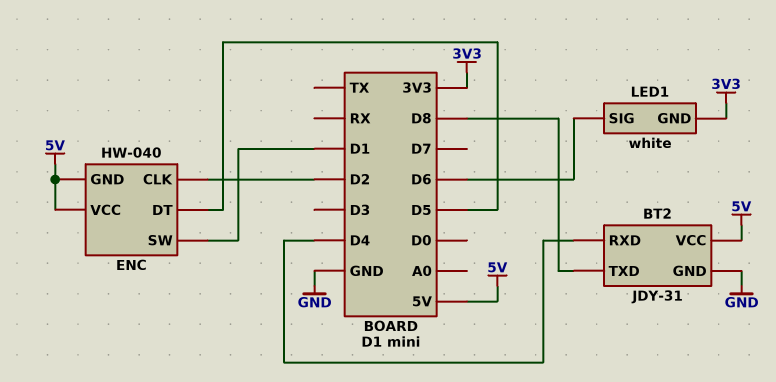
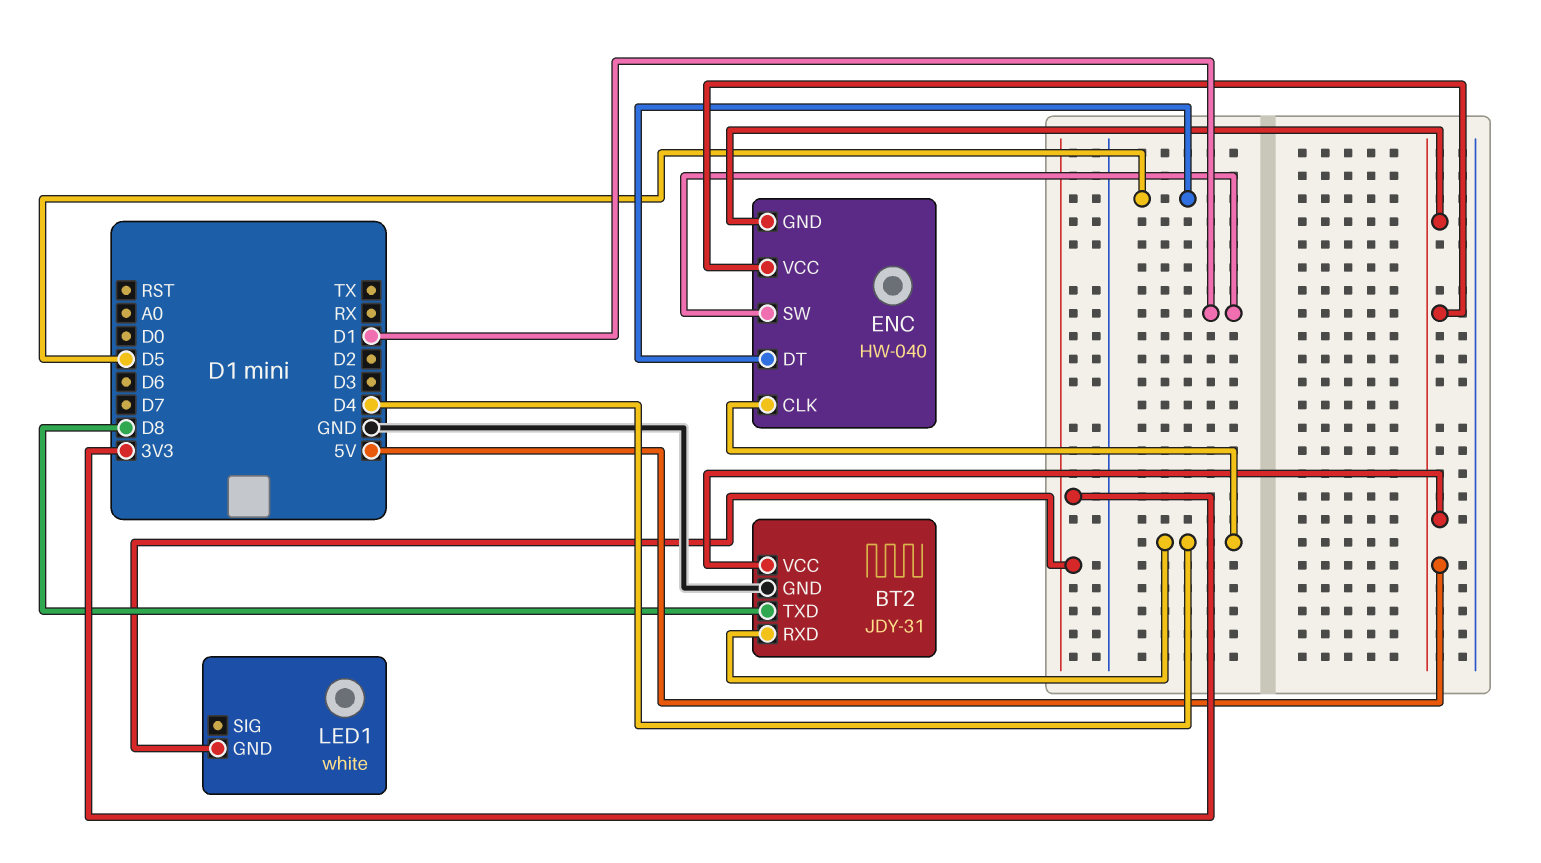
ENC pin CLK: D2 -> D4
LED1 pin SIG: D6 -> none

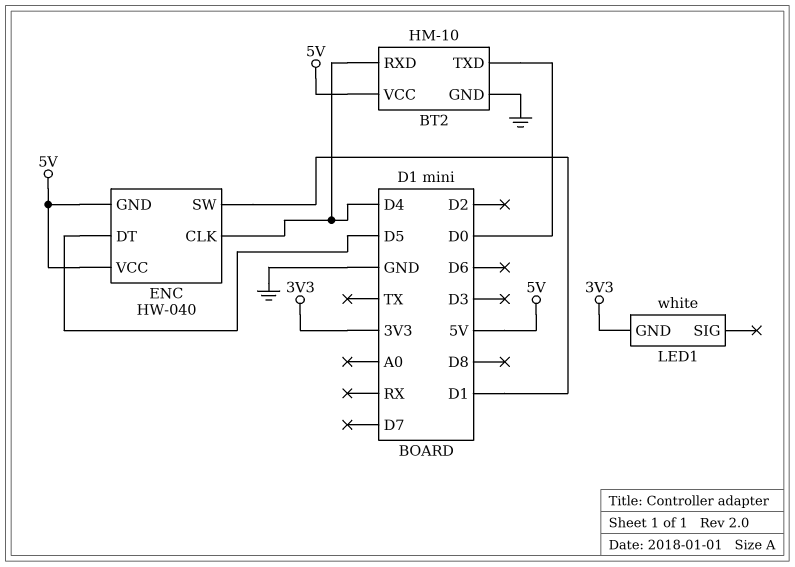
BT2: JDY-31 -> HM-10
BT2 pin TXD: D8 -> D0

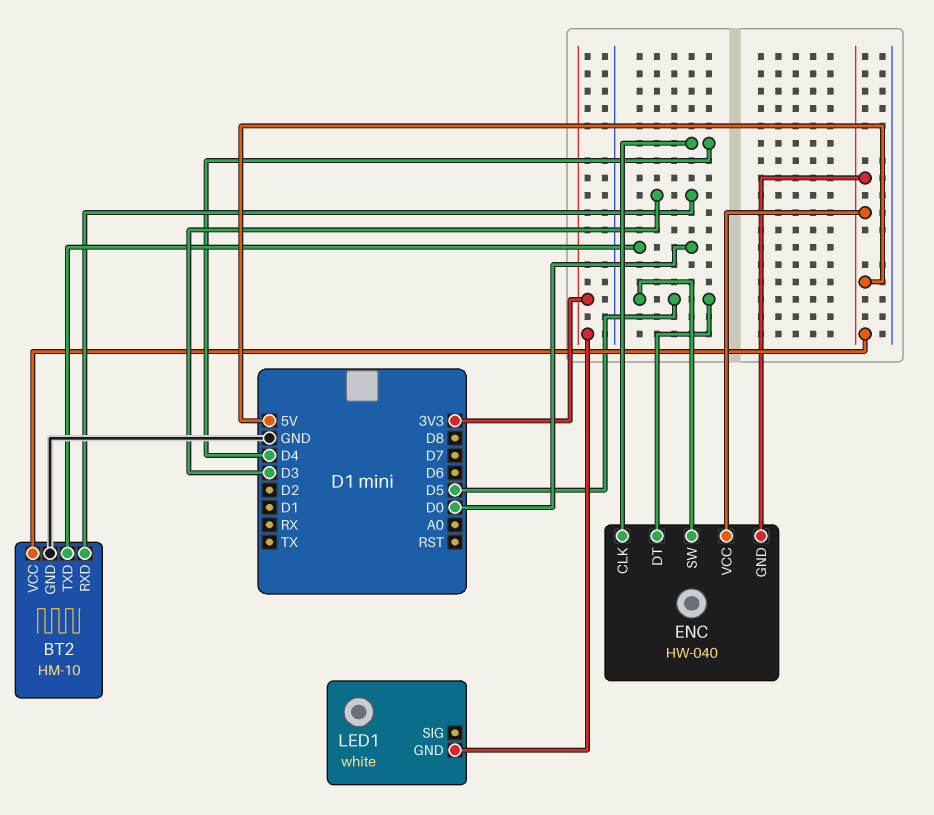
BT2 pin RXD: D4 -> D3
ENC pin SW: D1 -> D5

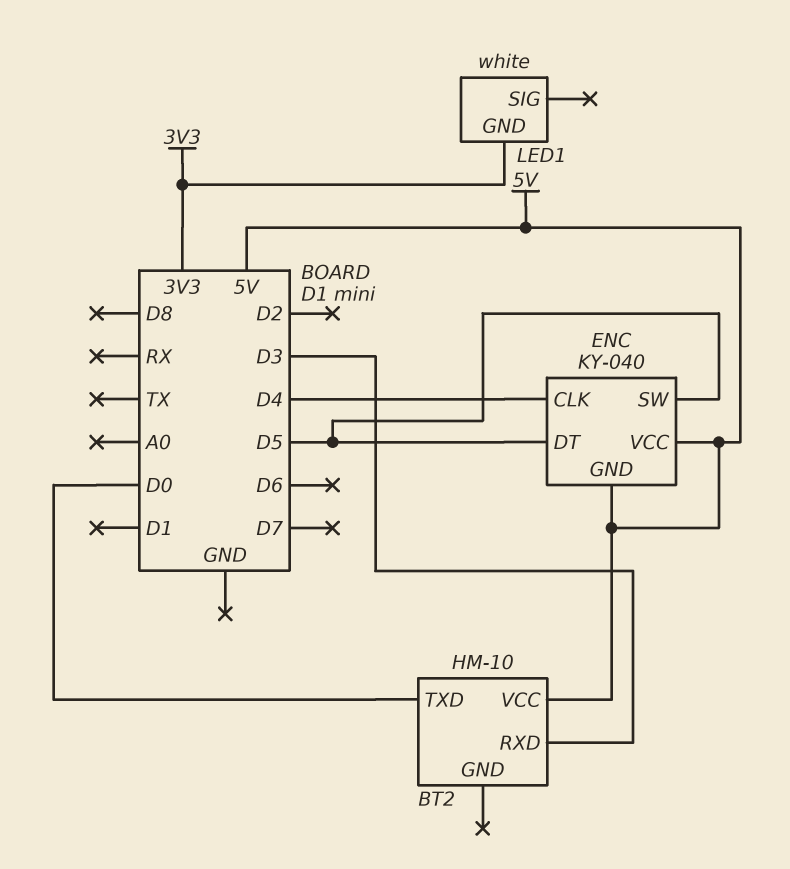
BT2 pin GND: GND -> none
ENC: HW-040 -> KY-040

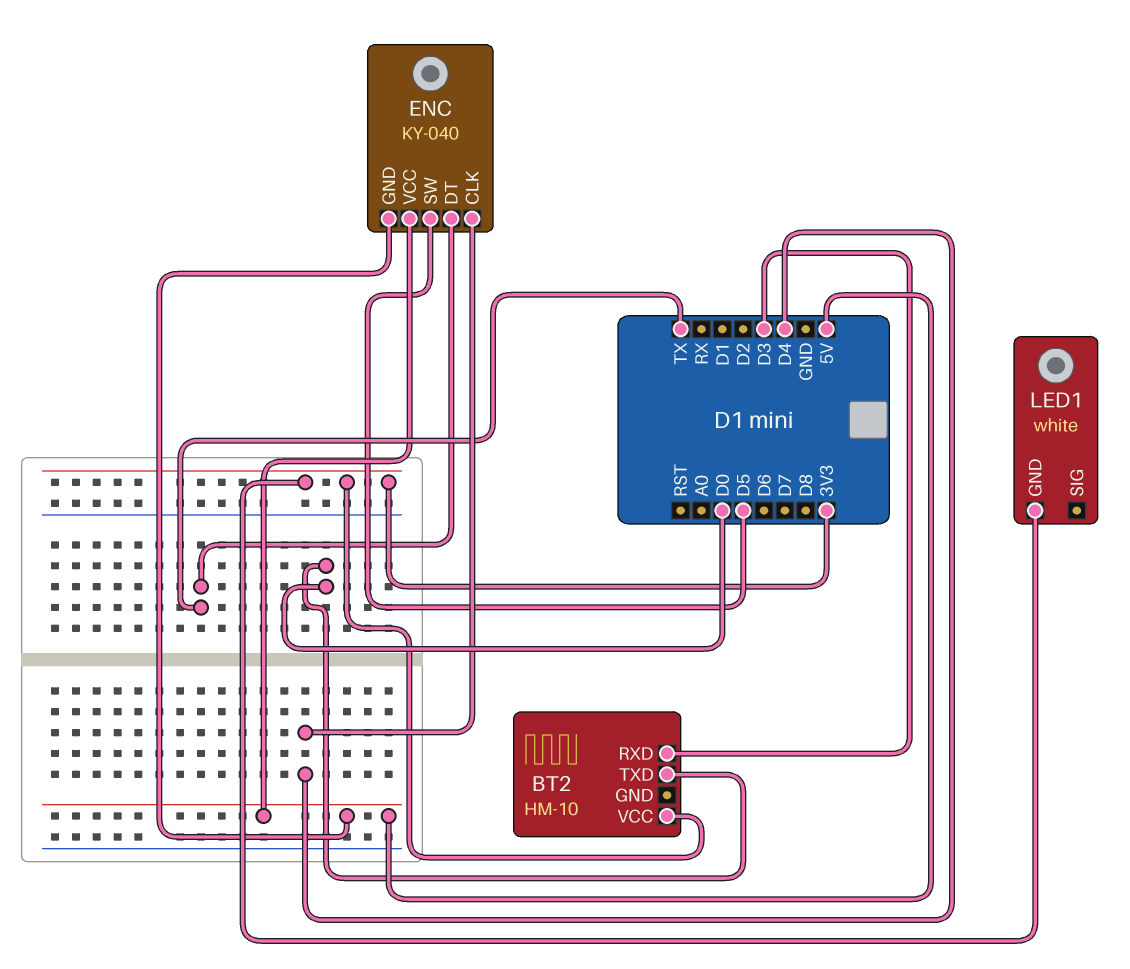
BT2 pin VCC: 5V -> 3V3
ENC pin DT: D5 -> TX

